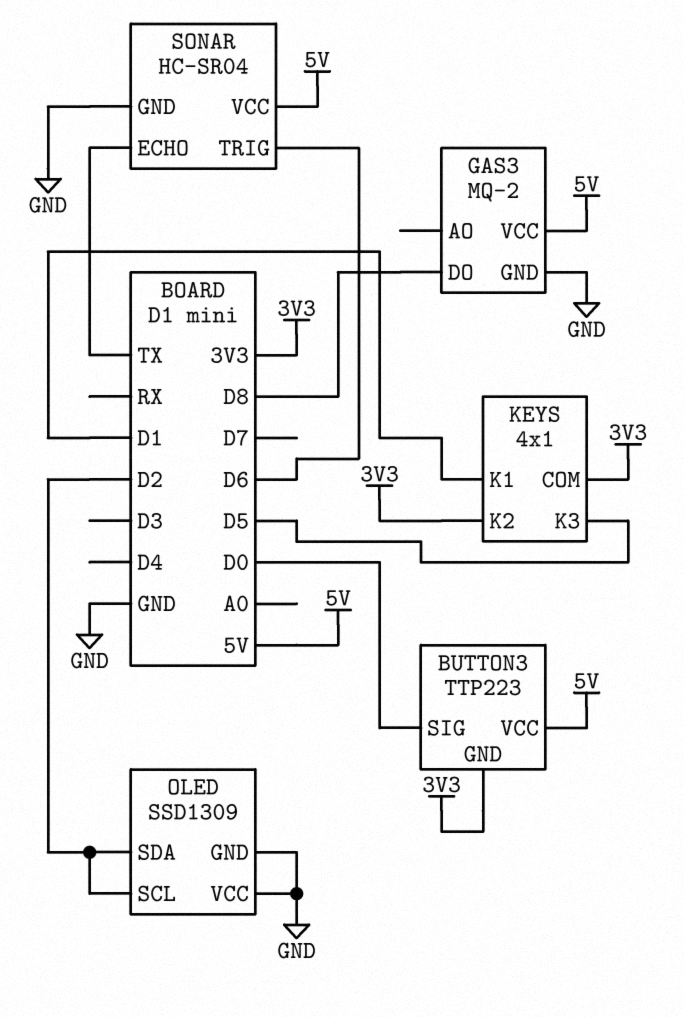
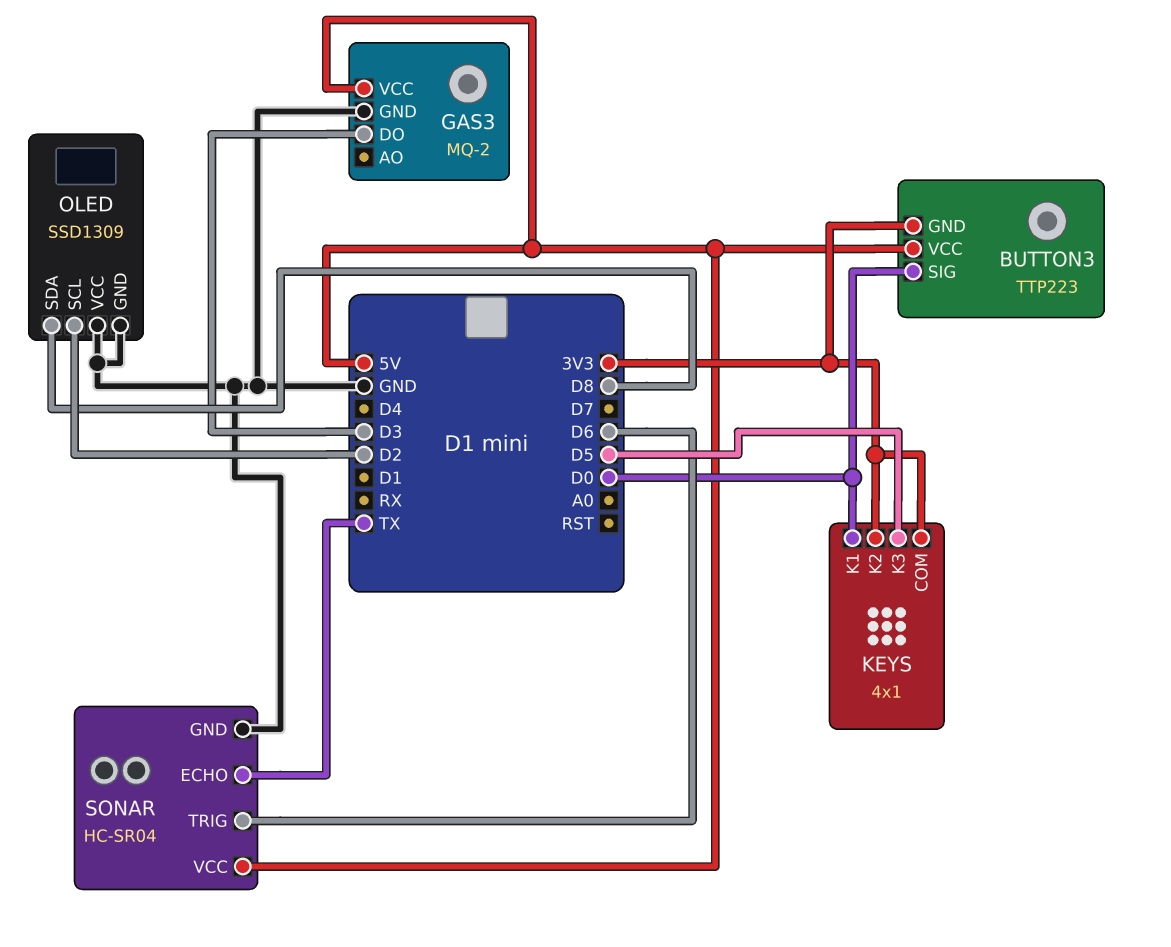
GAS3 pin DO: D8 -> D3
KEYS pin K1: D1 -> D0
OLED pin SDA: D2 -> D8

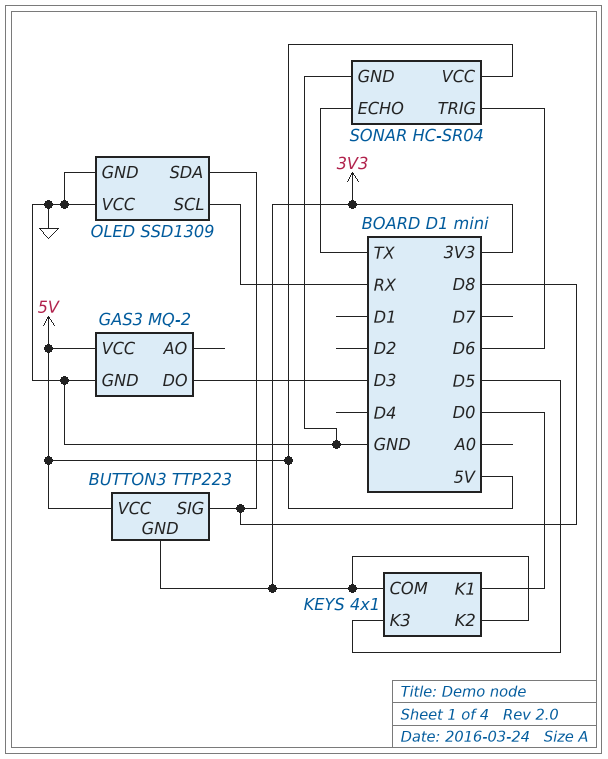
BUTTON3 pin SIG: D0 -> D8
OLED pin SCL: D2 -> RX

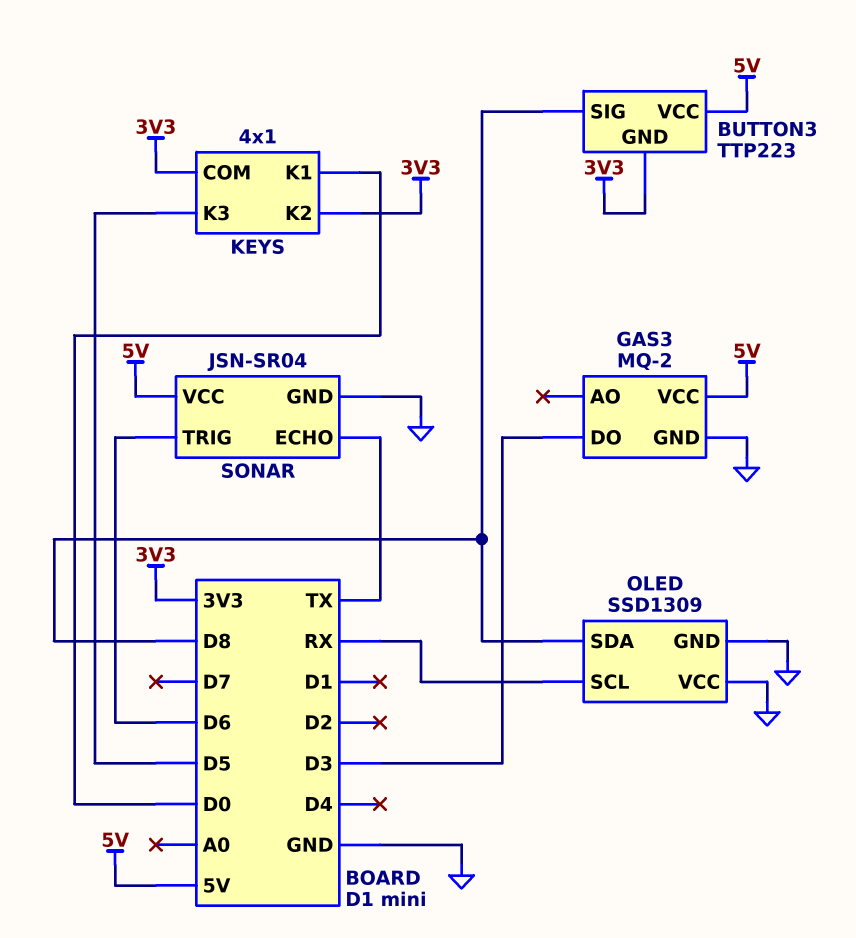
SONAR: HC-SR04 -> JSN-SR04

